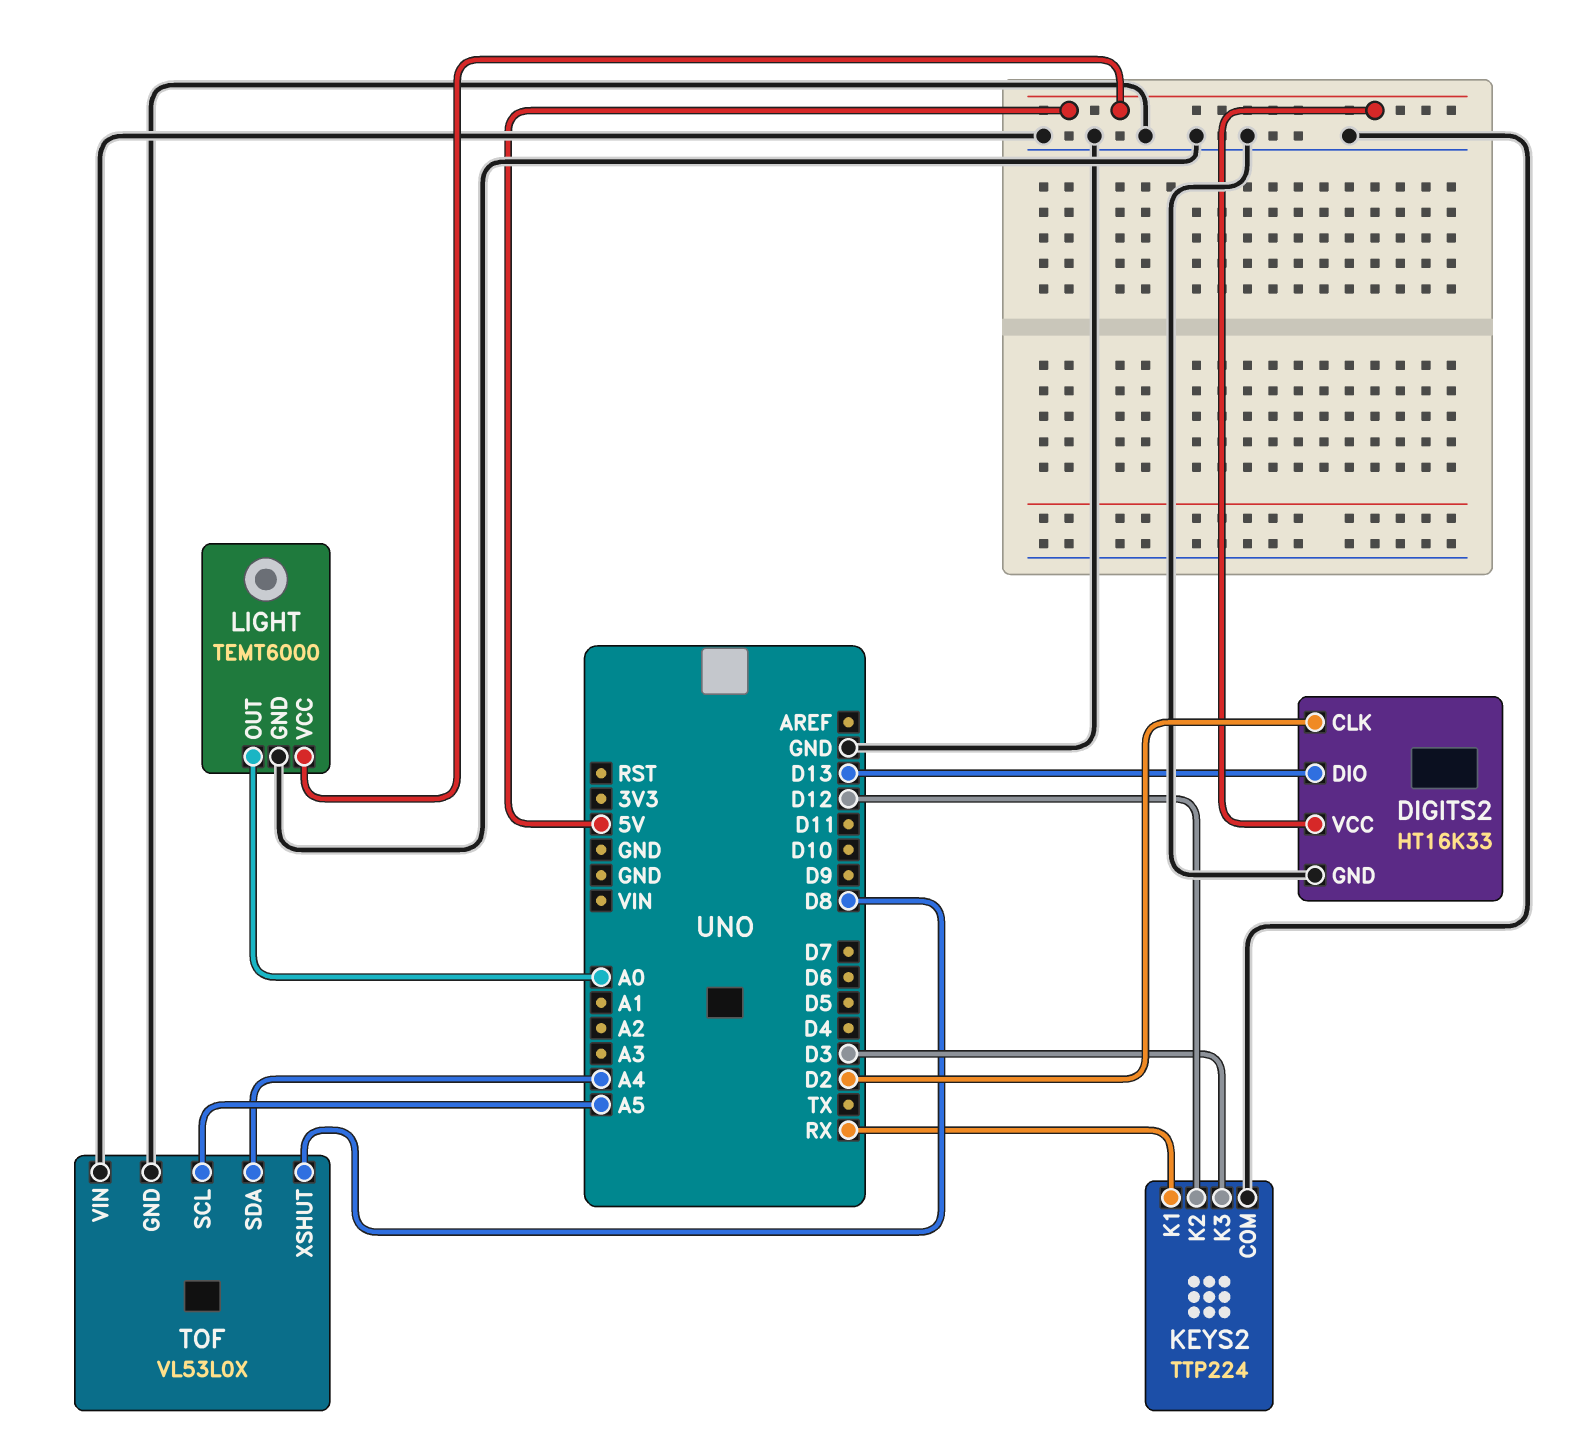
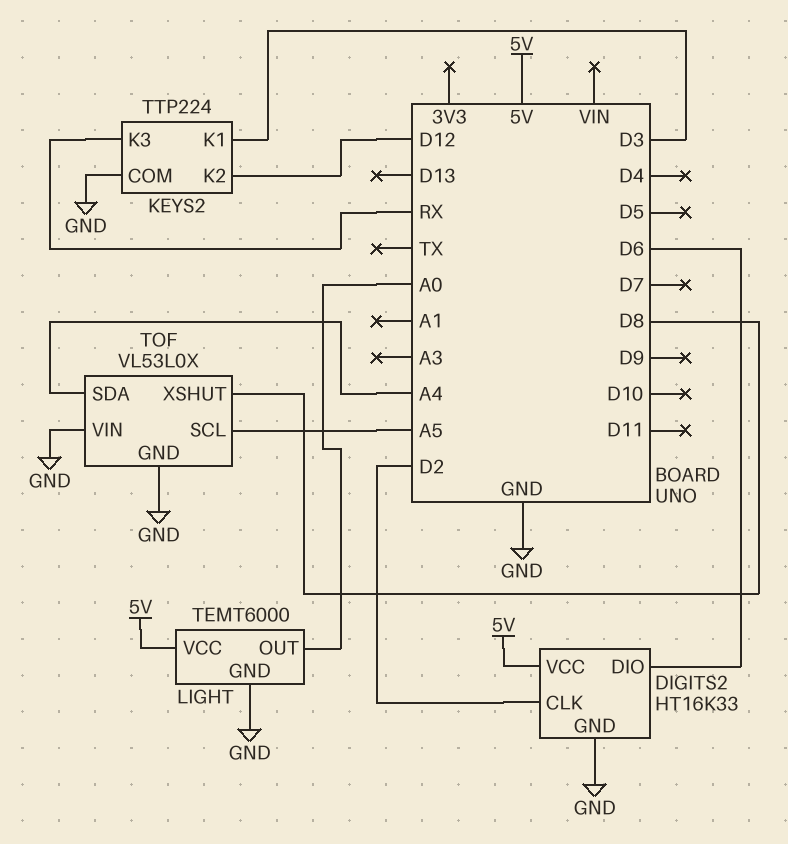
DIGITS2 pin DIO: D13 -> D6
KEYS2 pin K1: RX -> D3
KEYS2 pin K3: D3 -> RX

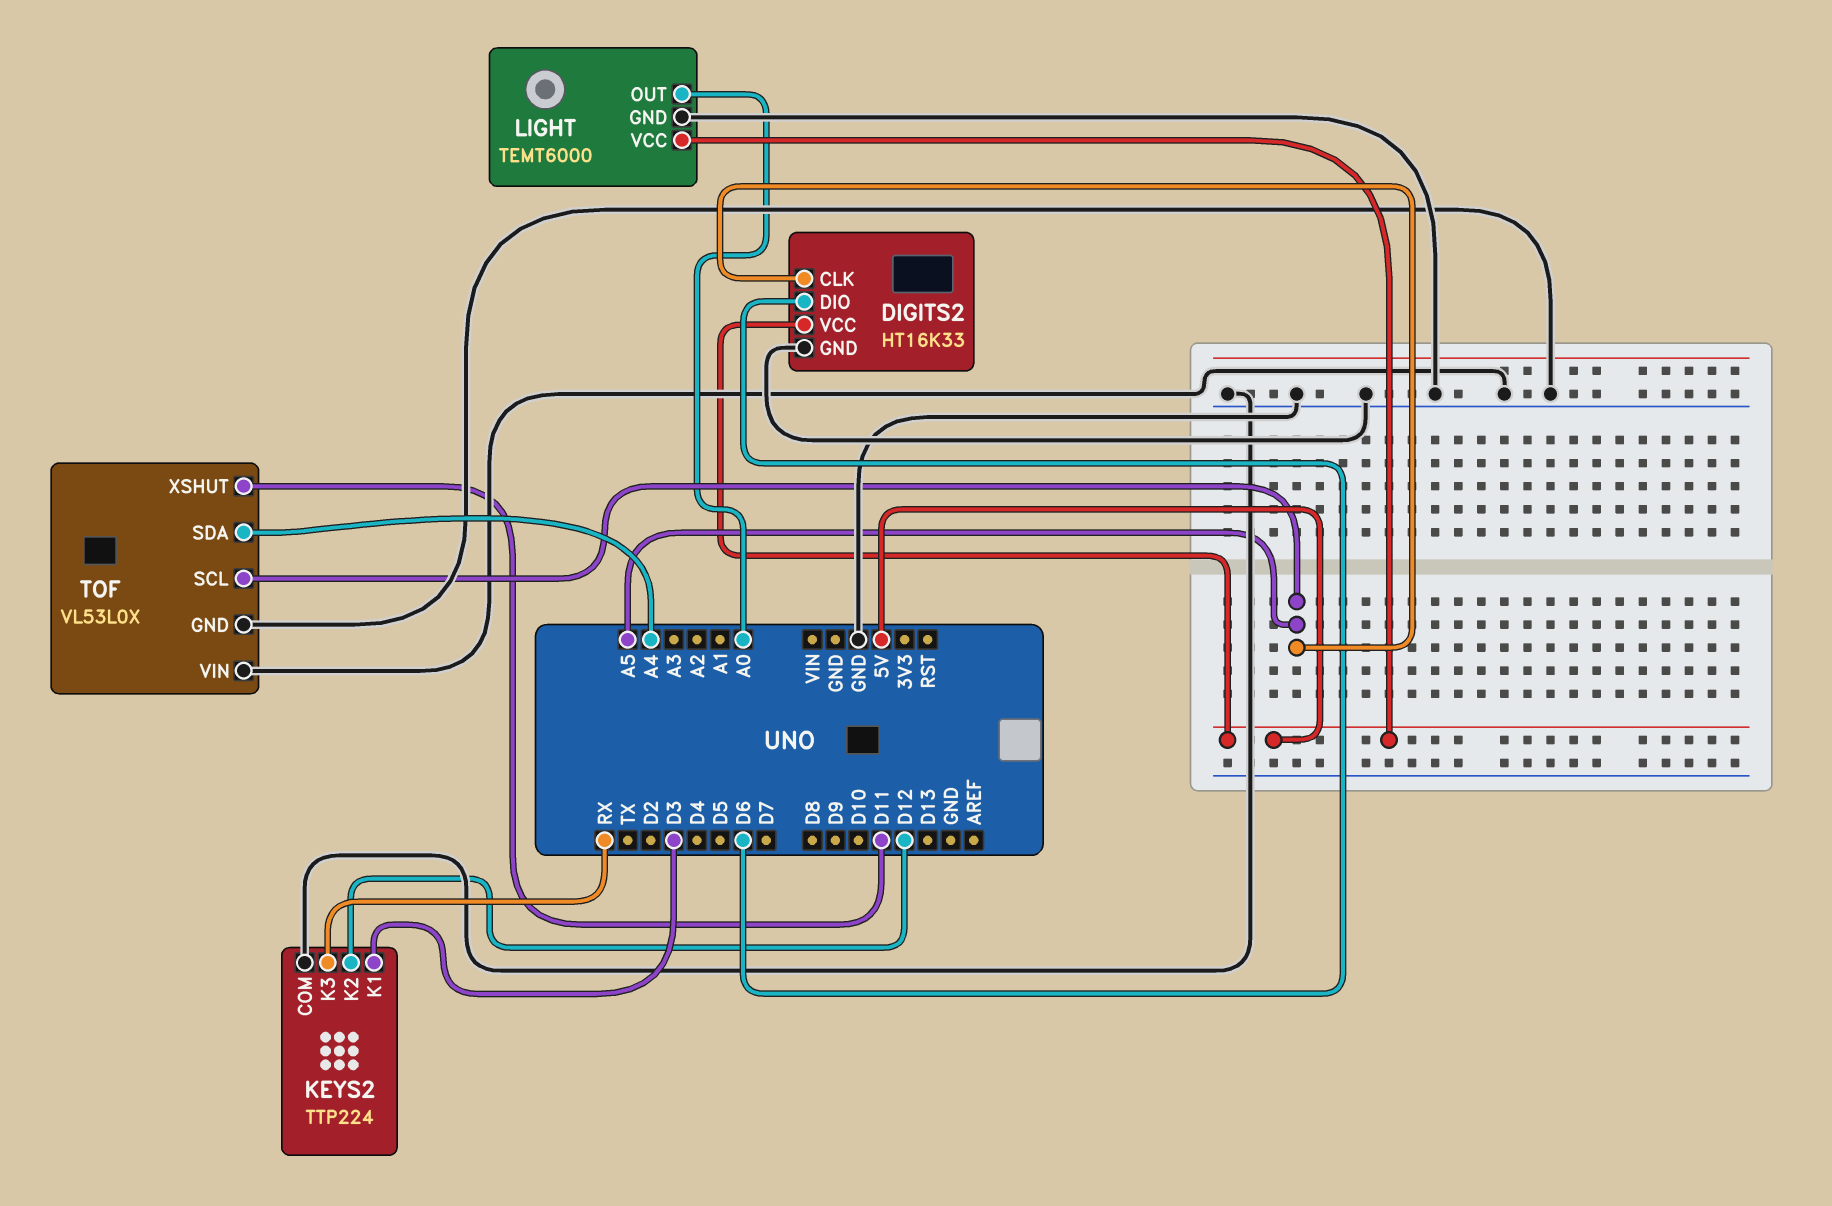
DIGITS2 pin CLK: D2 -> A5
TOF pin XSHUT: D8 -> D11

